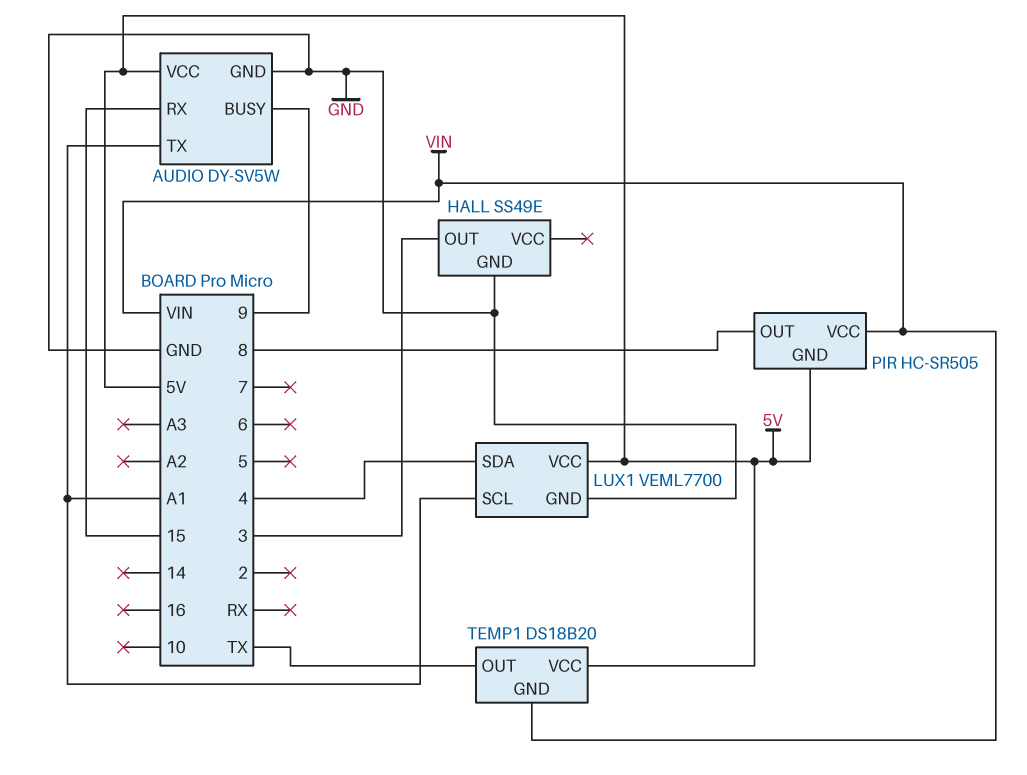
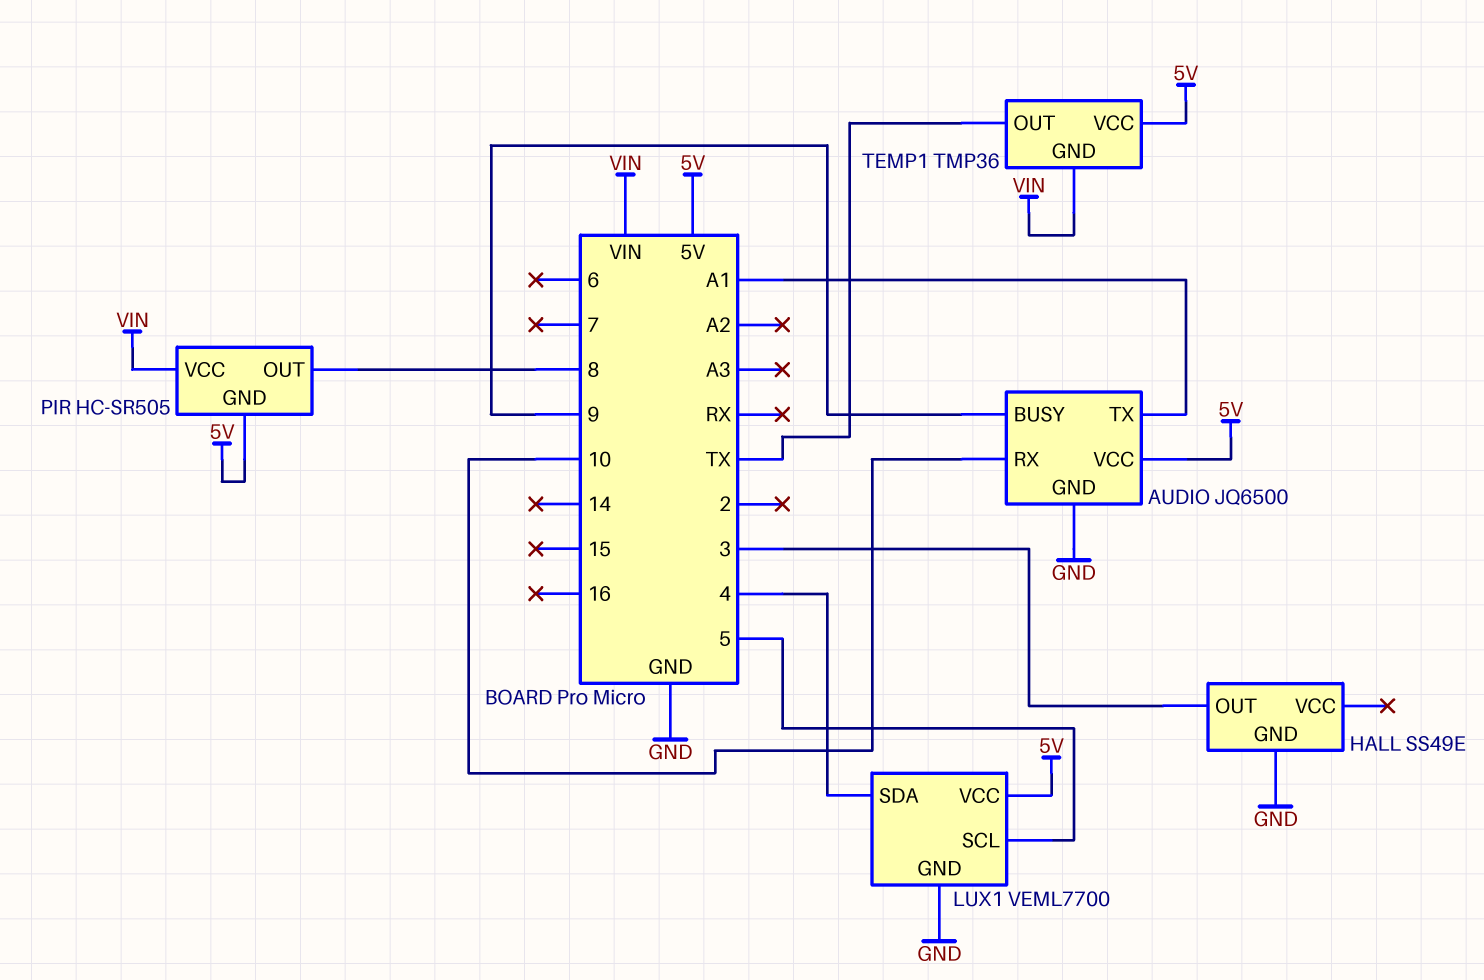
AUDIO: DY-SV5W -> JQ6500
AUDIO pin RX: 15 -> 10
LUX1 pin SCL: A1 -> 5
TEMP1: DS18B20 -> TMP36

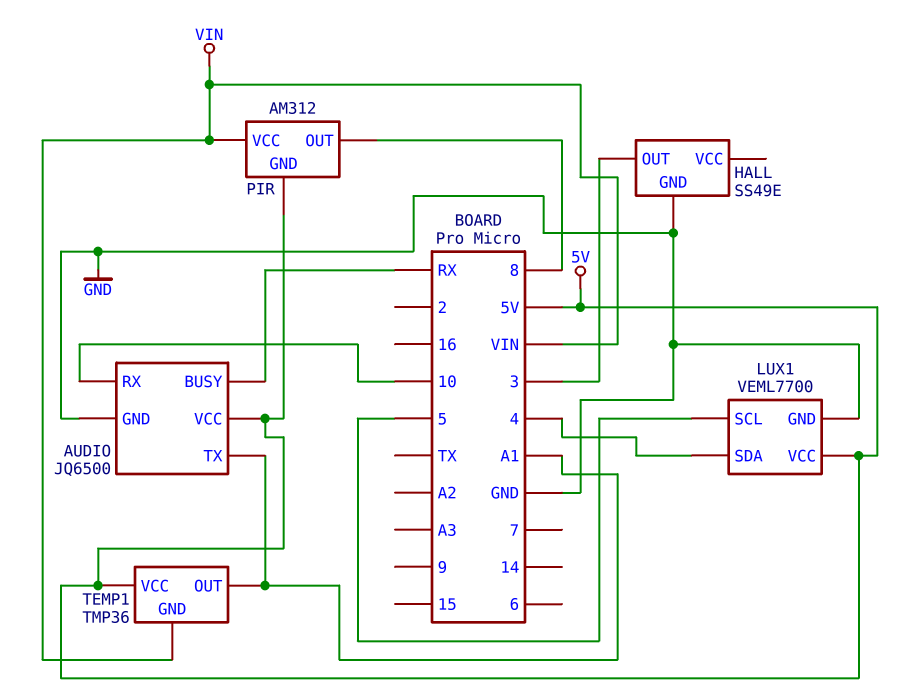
AUDIO pin BUSY: 9 -> RX
PIR: HC-SR505 -> AM312
TEMP1 pin OUT: TX -> A1

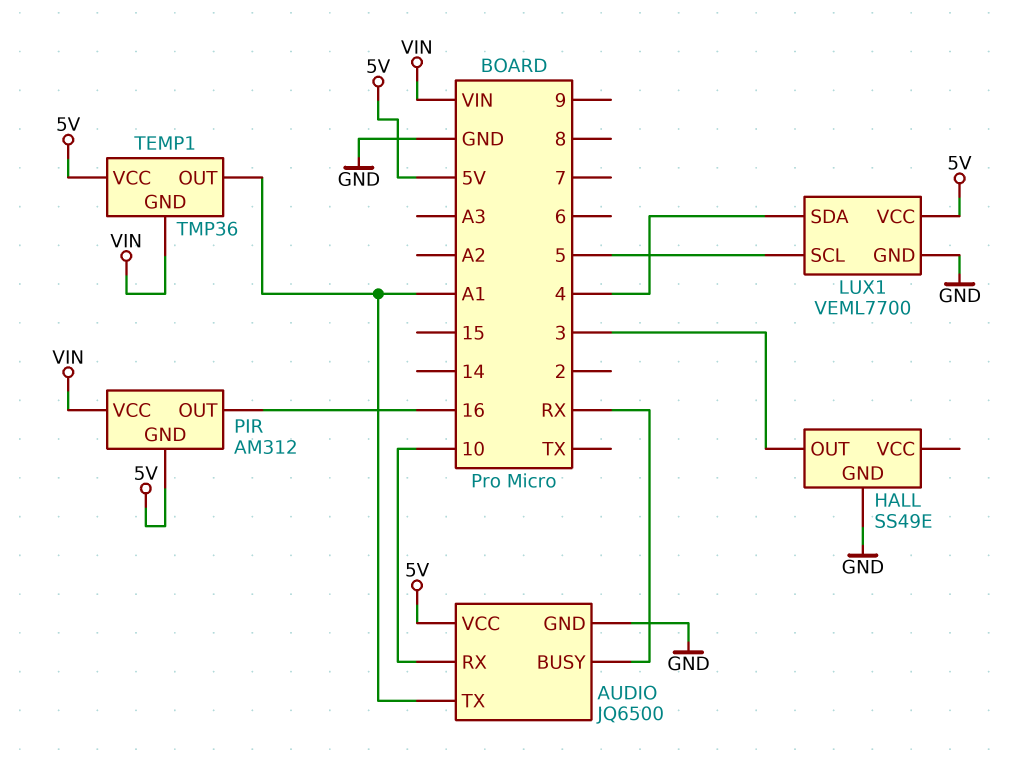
PIR pin OUT: 8 -> 16

